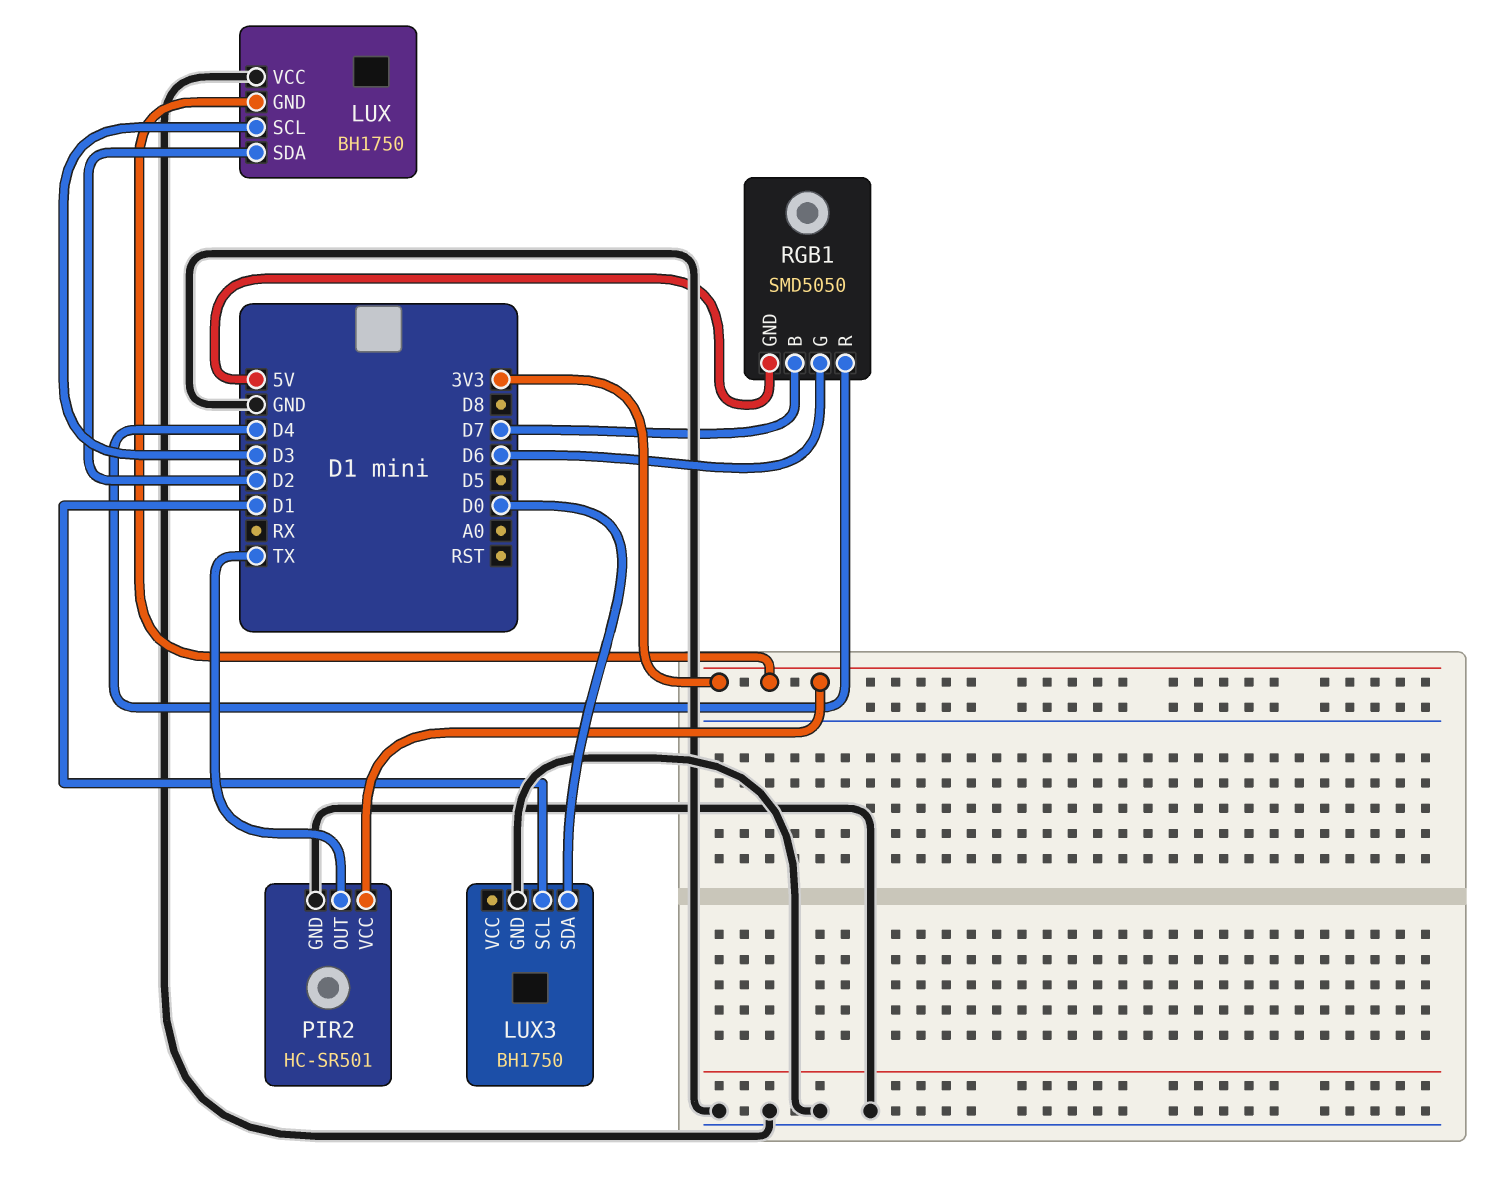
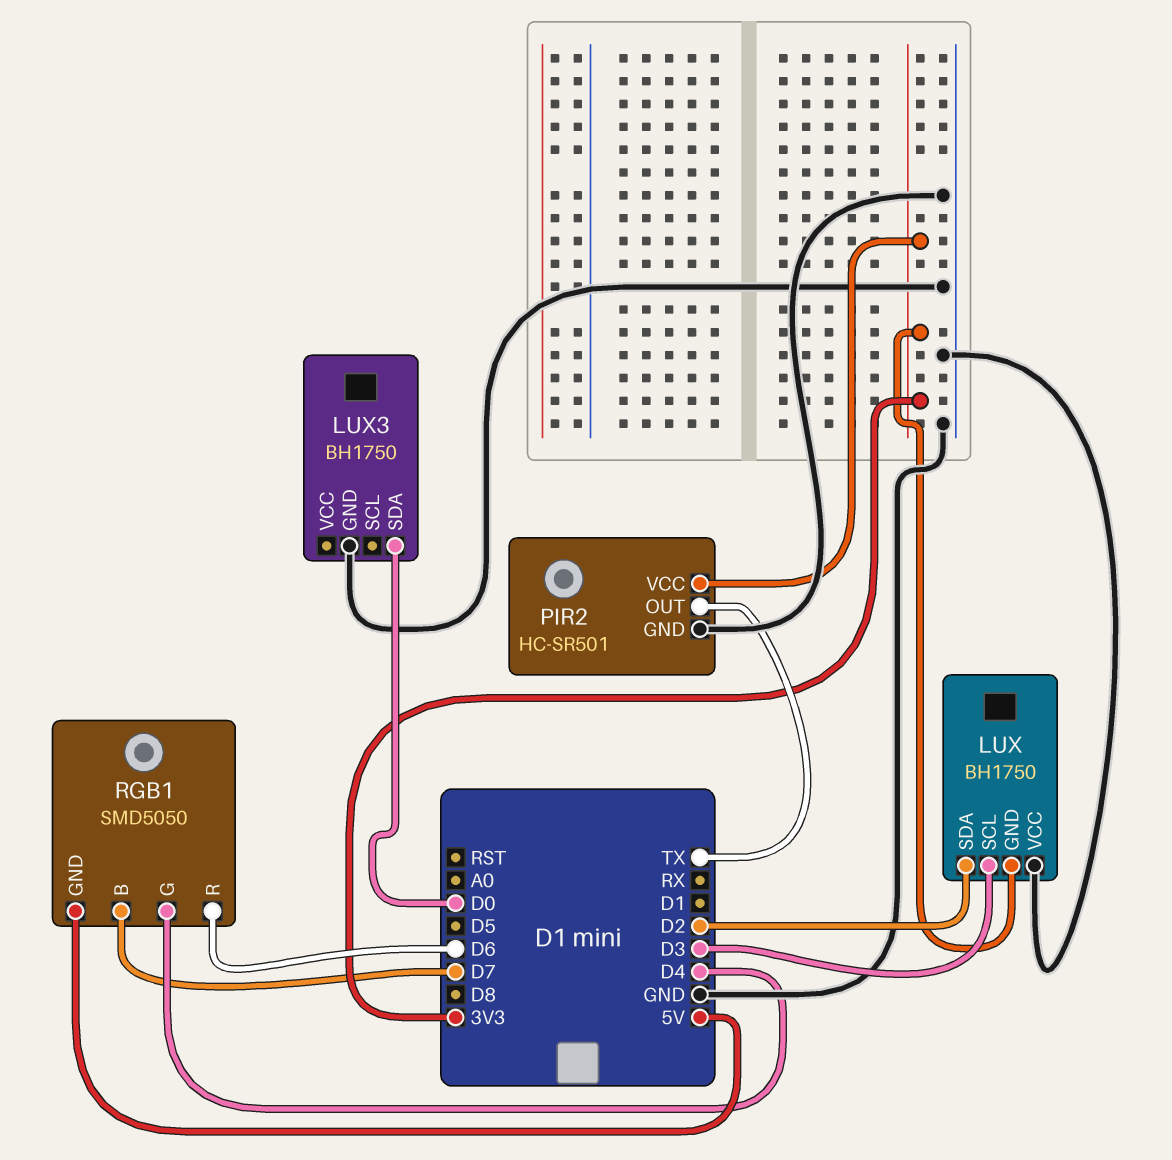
LUX3 pin SCL: D1 -> none
RGB1 pin G: D6 -> D4
RGB1 pin R: D4 -> D6

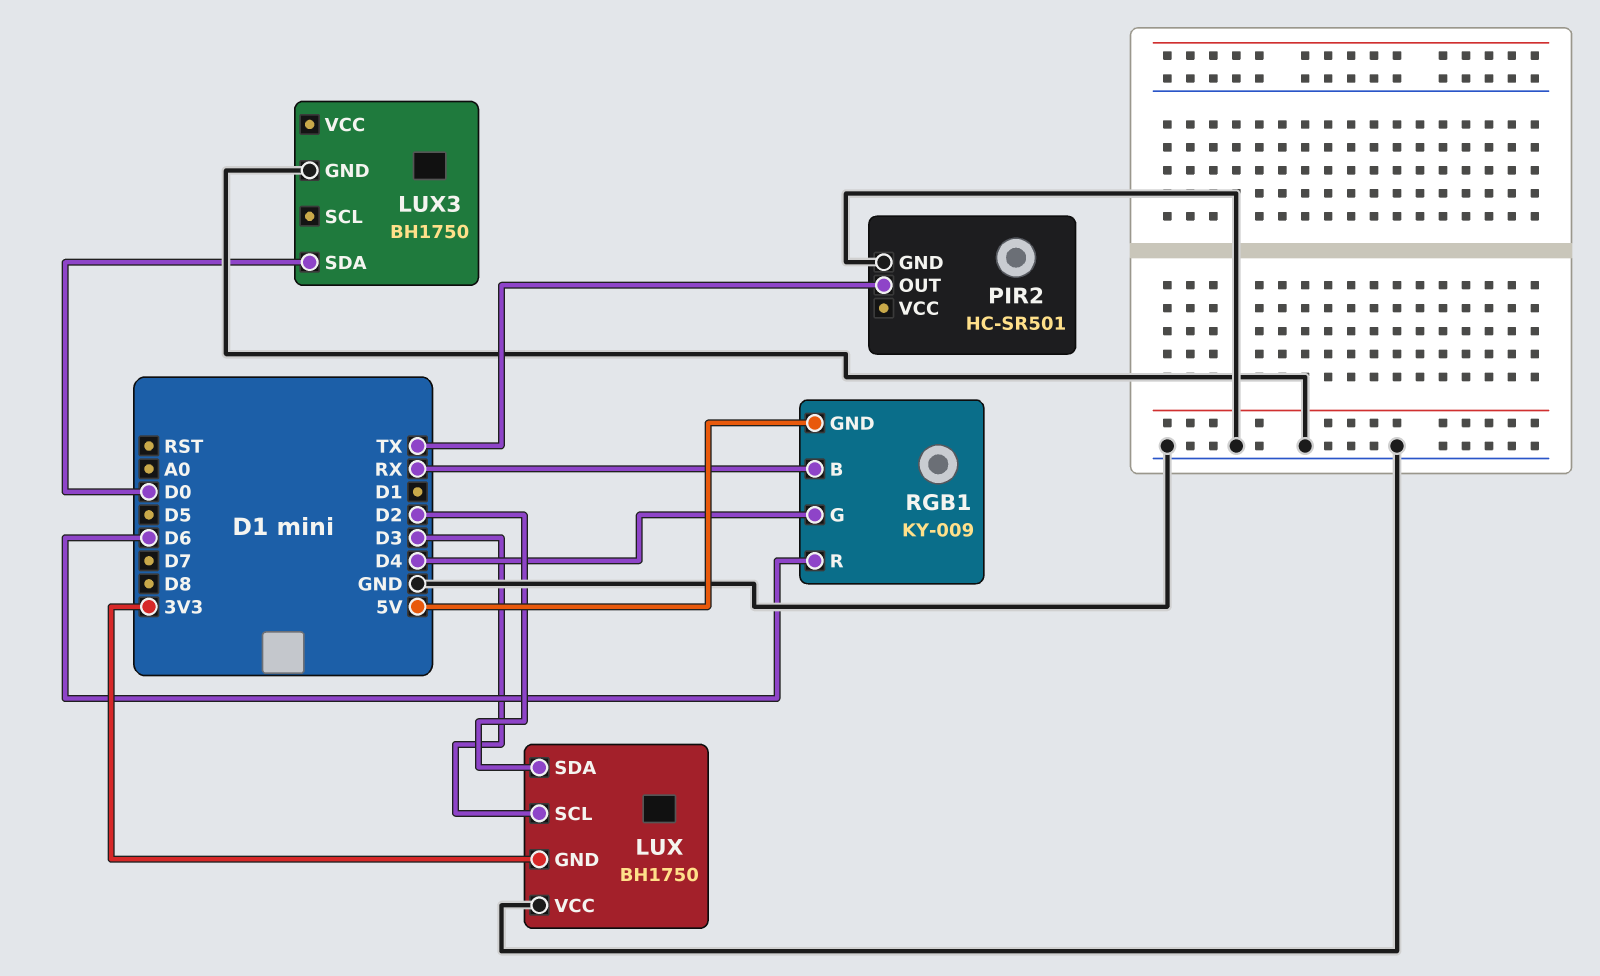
PIR2 pin VCC: 3V3 -> none
RGB1: SMD5050 -> KY-009
RGB1 pin B: D7 -> RX

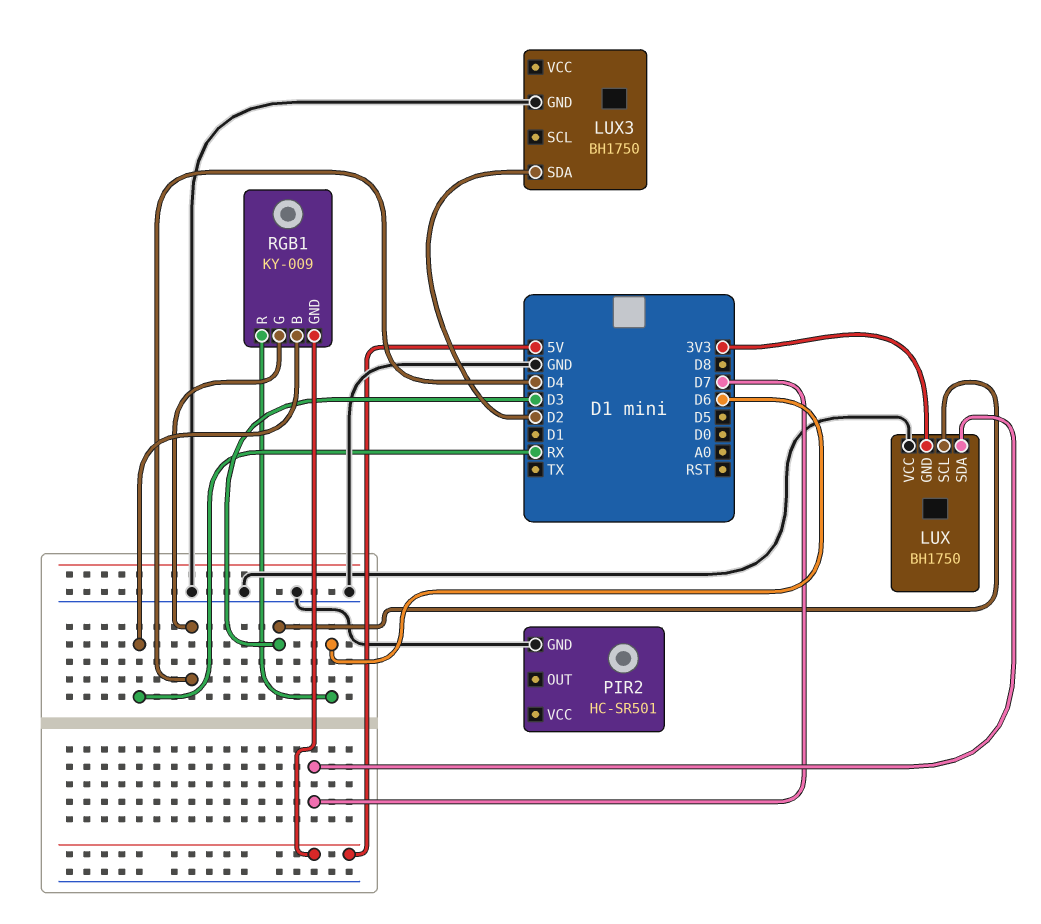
LUX pin SDA: D2 -> D7
LUX3 pin SDA: D0 -> D2
PIR2 pin OUT: TX -> none

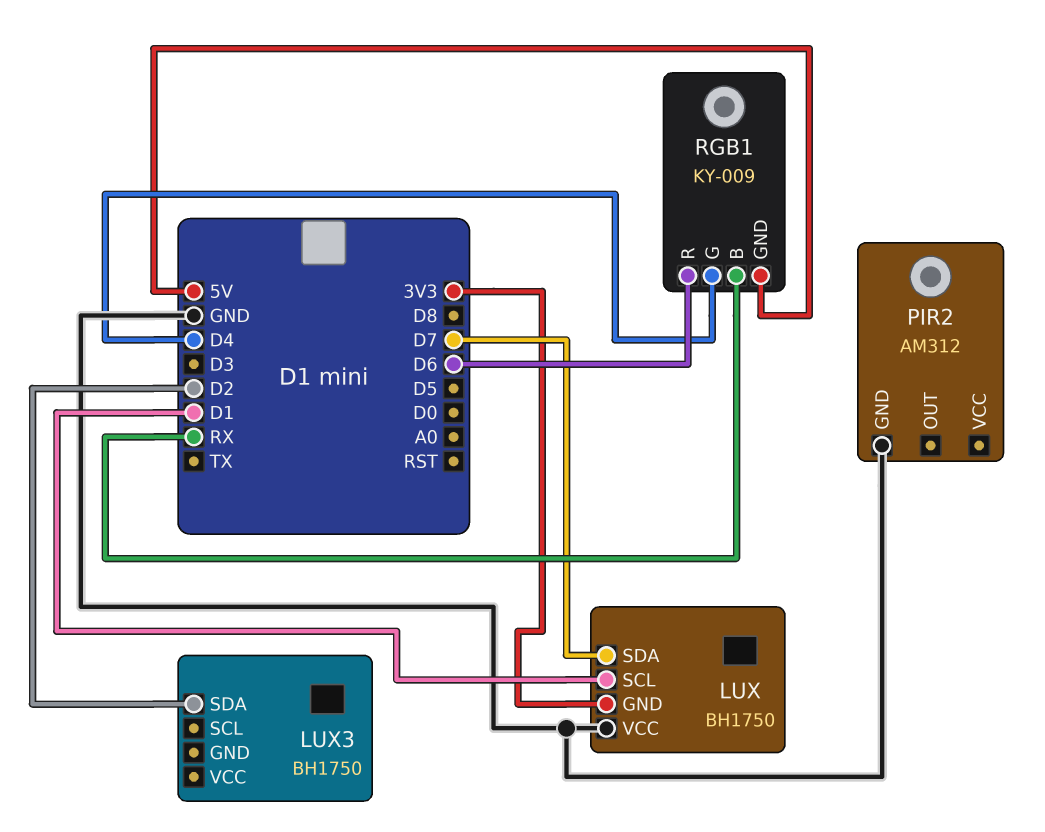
LUX pin SCL: D3 -> D1
LUX3 pin GND: GND -> none
PIR2: HC-SR501 -> AM312

